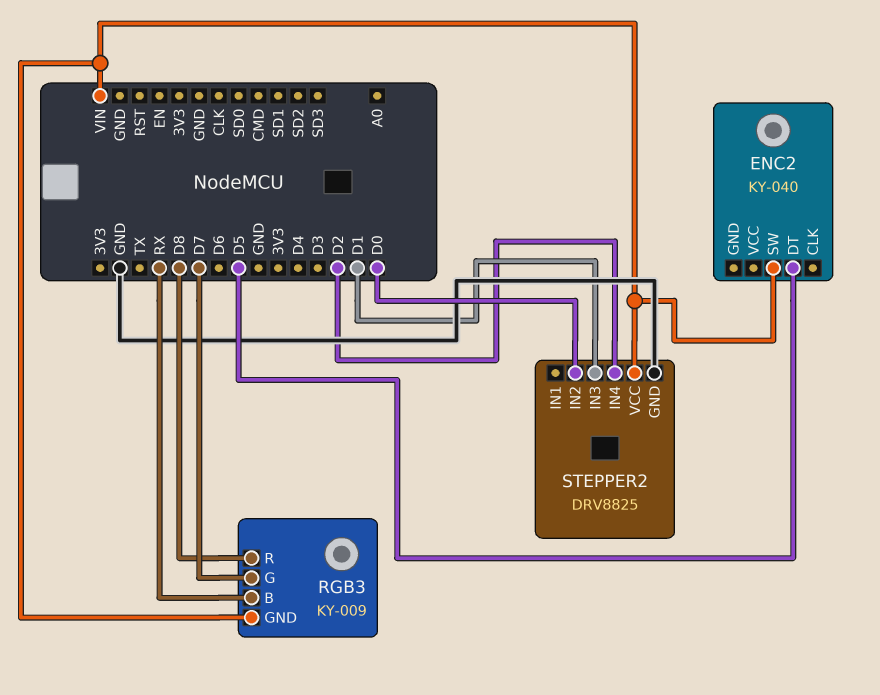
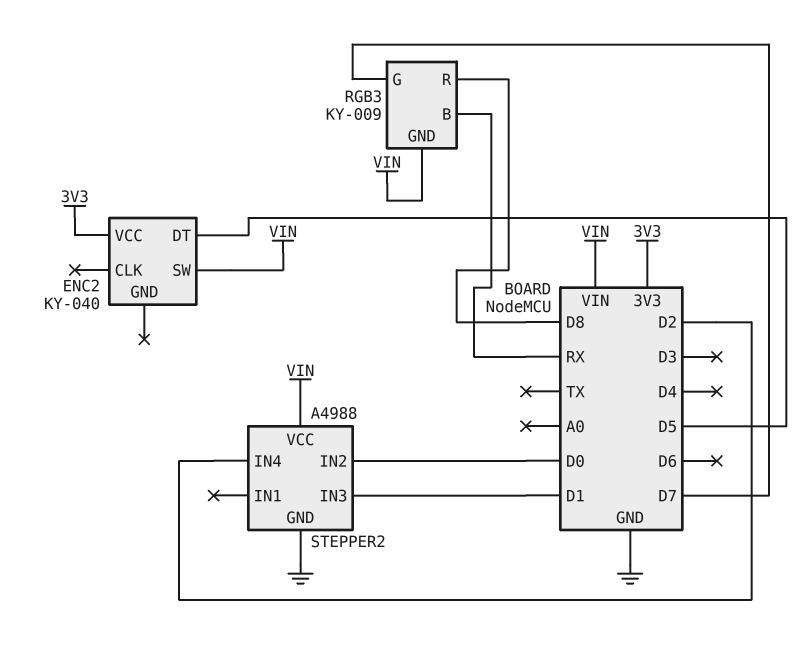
ENC2 pin VCC: none -> 3V3
STEPPER2: DRV8825 -> A4988

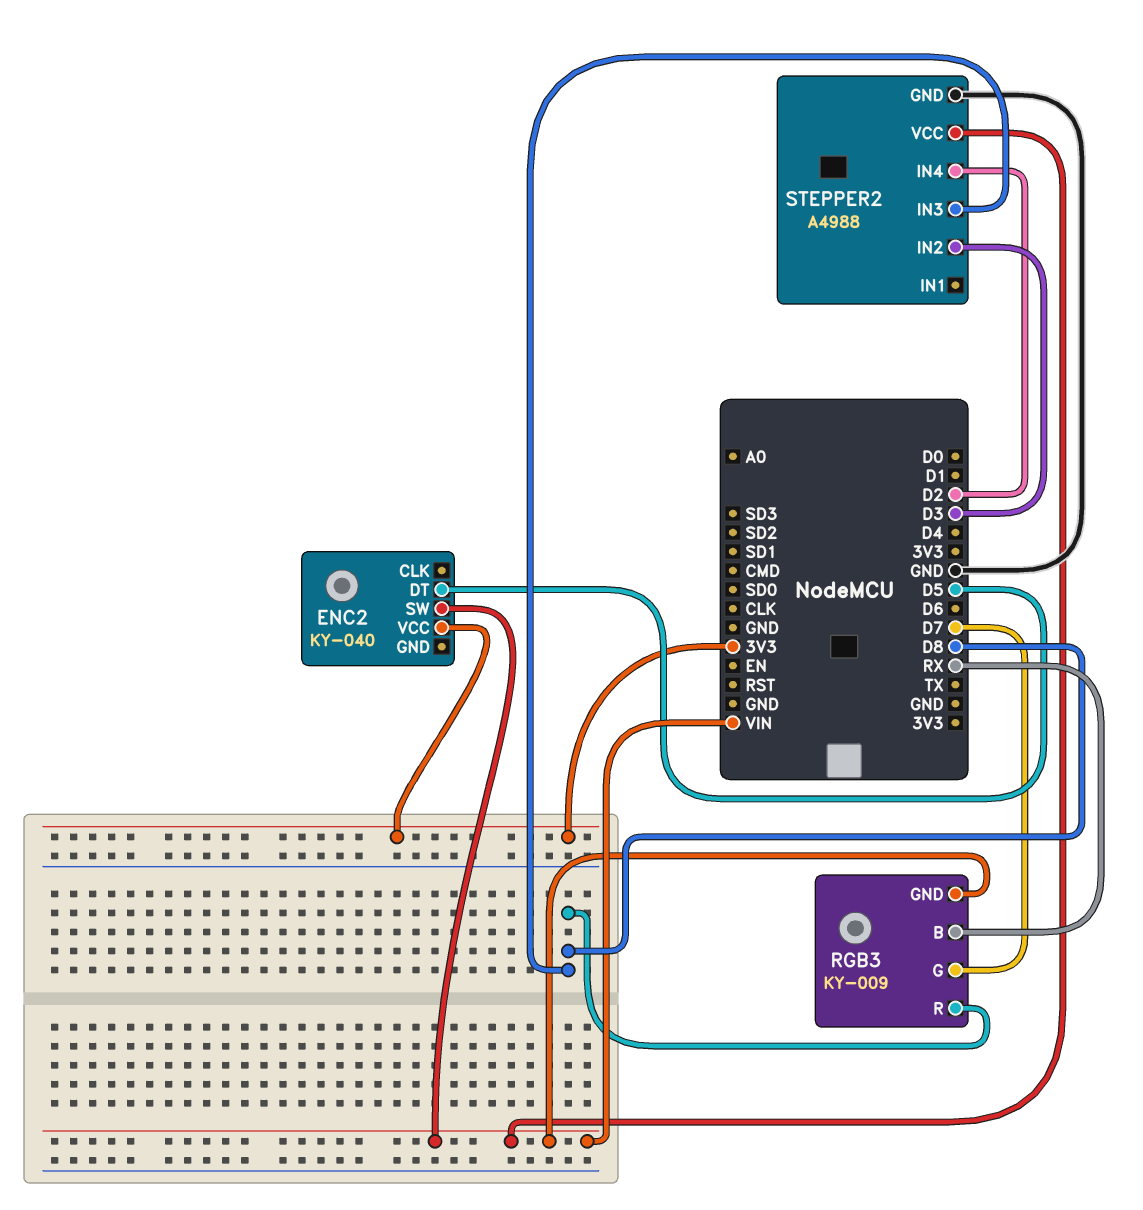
STEPPER2 pin IN2: D0 -> D3
STEPPER2 pin IN3: D1 -> D8

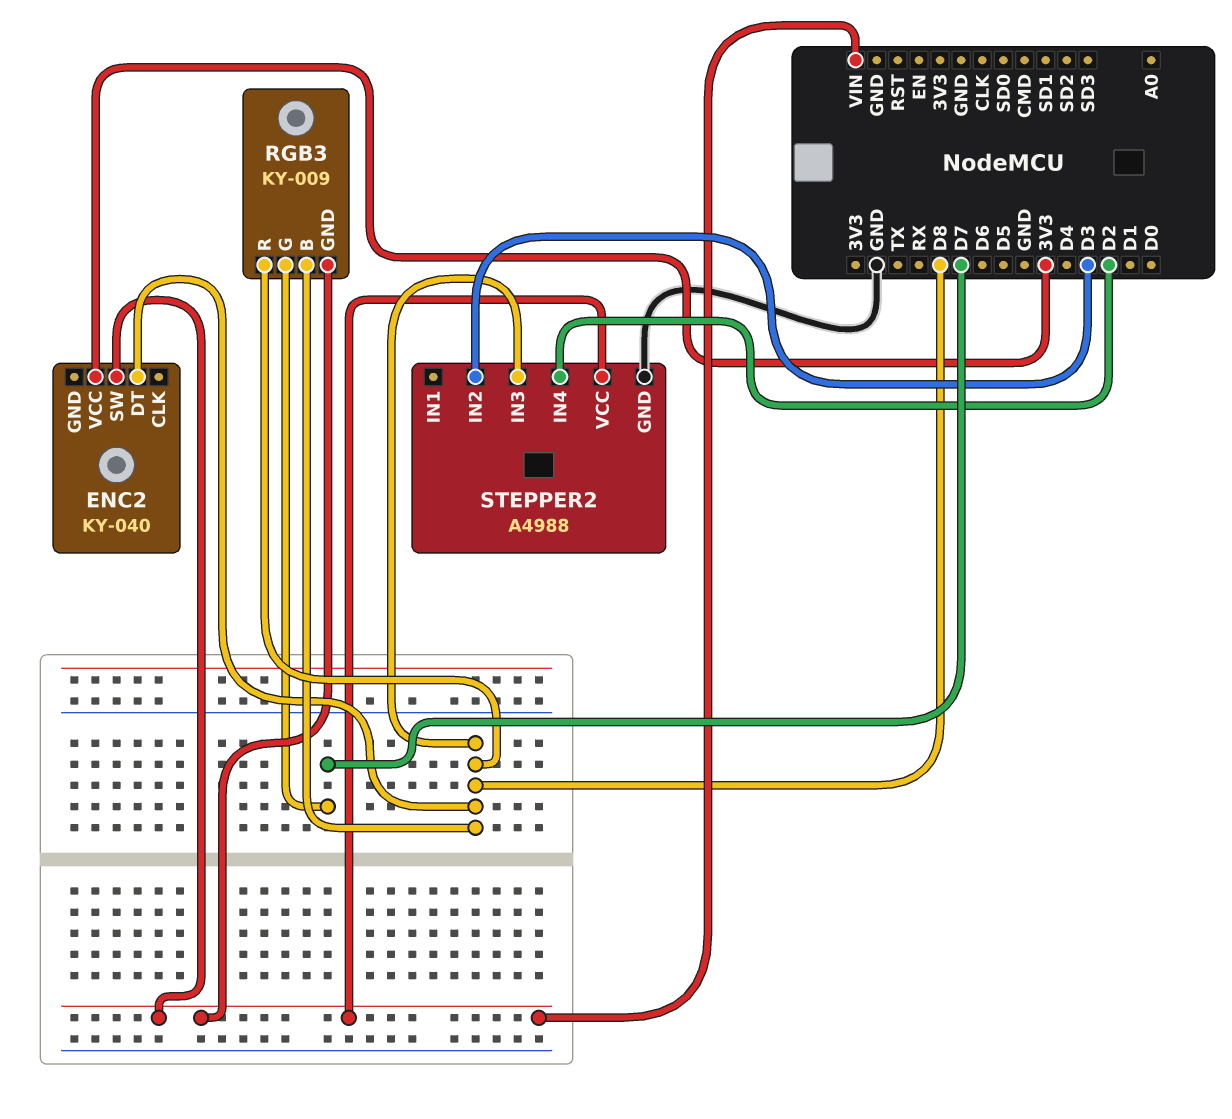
ENC2 pin DT: D5 -> D8
RGB3 pin B: RX -> D8

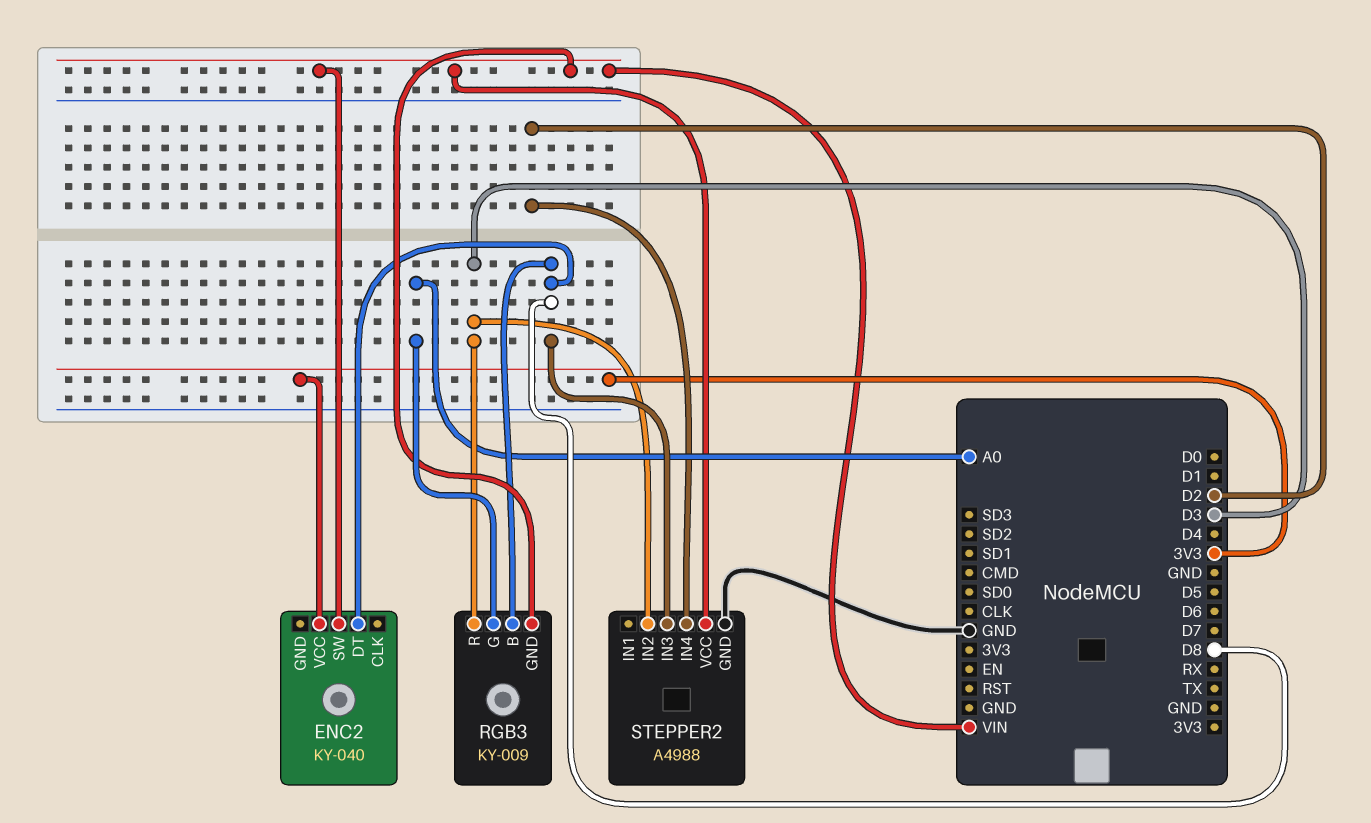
RGB3 pin G: D7 -> A0
RGB3 pin R: D8 -> D3

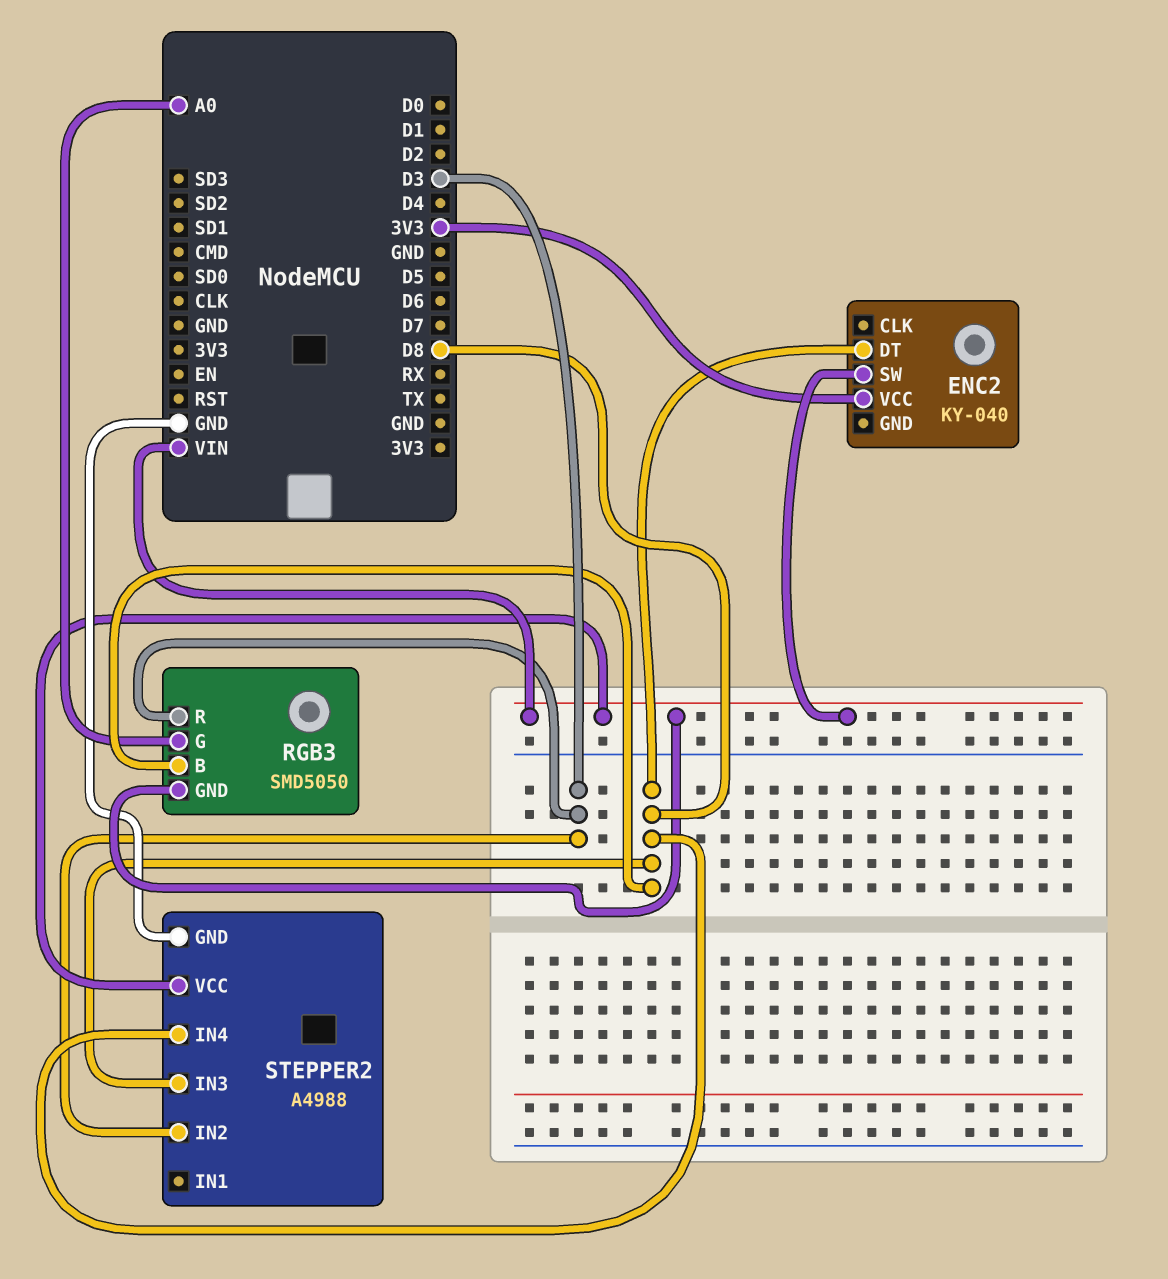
RGB3: KY-009 -> SMD5050
STEPPER2 pin IN4: D2 -> D8

